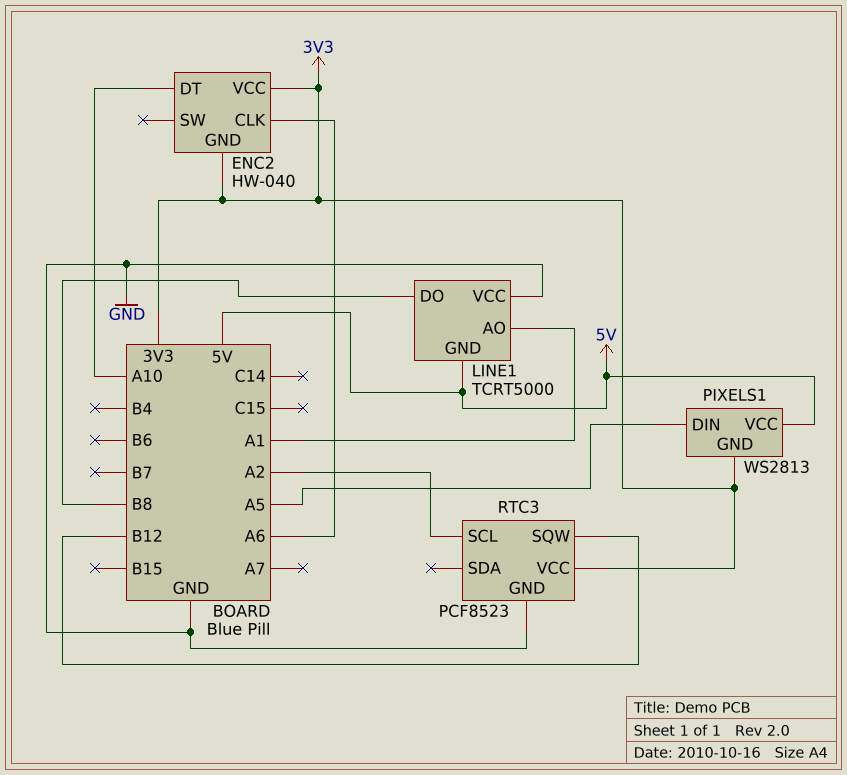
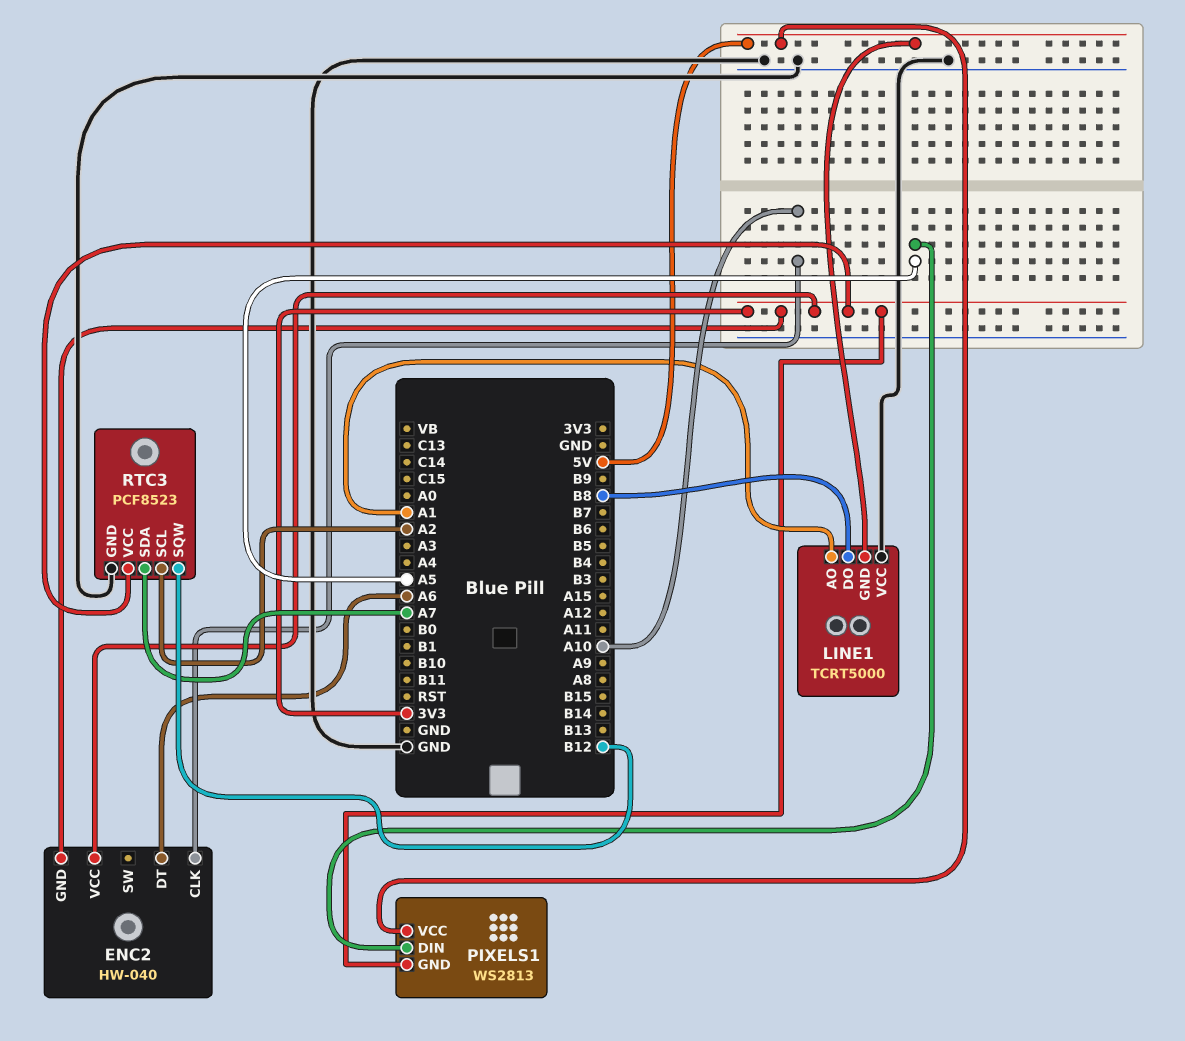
ENC2 pin CLK: A6 -> A10
ENC2 pin DT: A10 -> A6
RTC3 pin SDA: none -> A7

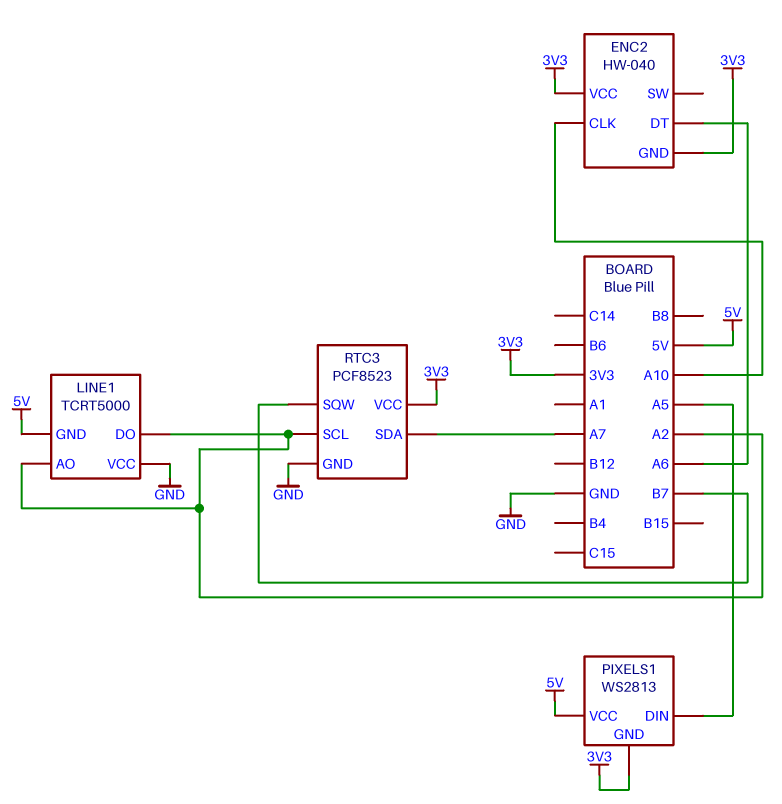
LINE1 pin AO: A1 -> A2
LINE1 pin DO: B8 -> A2
RTC3 pin SQW: B12 -> B7

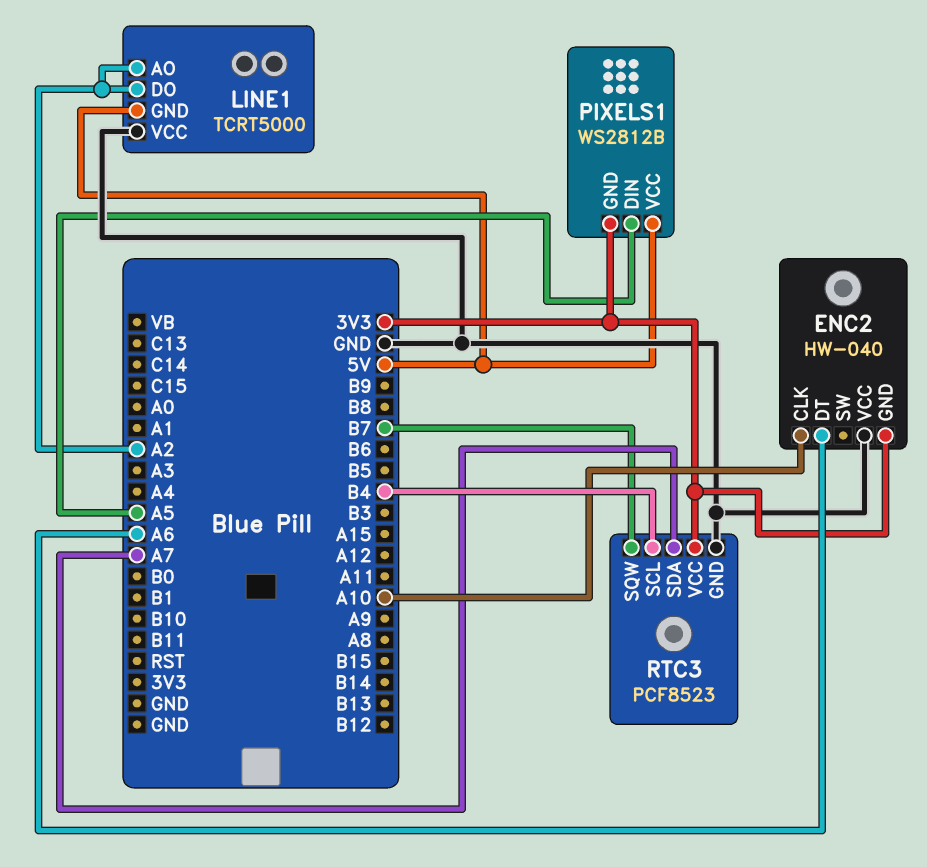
ENC2 pin VCC: 3V3 -> GND
PIXELS1: WS2813 -> WS2812B
RTC3 pin SCL: A2 -> B4

